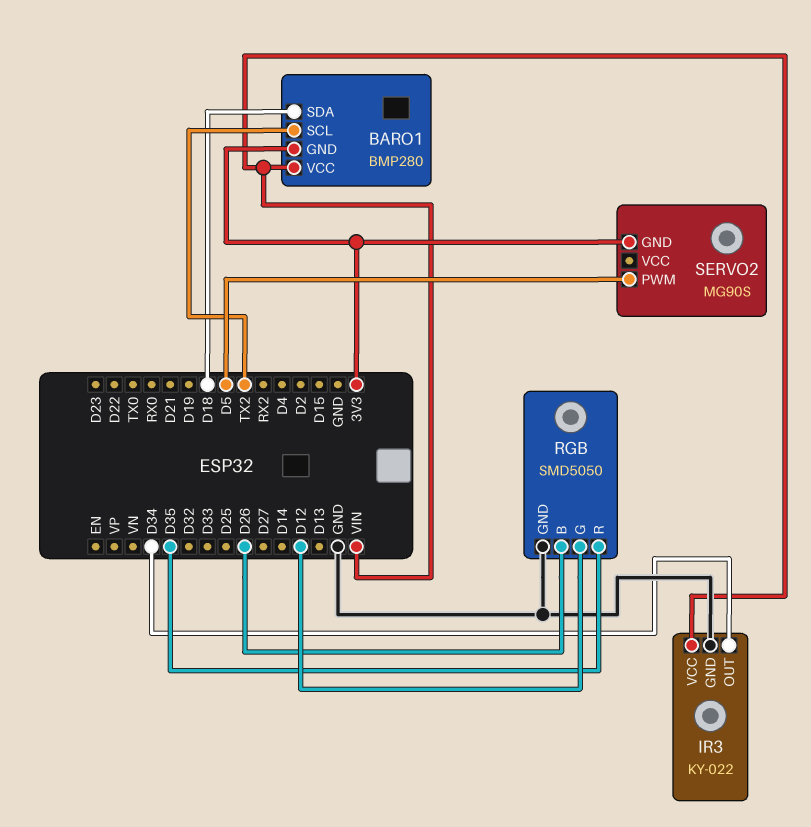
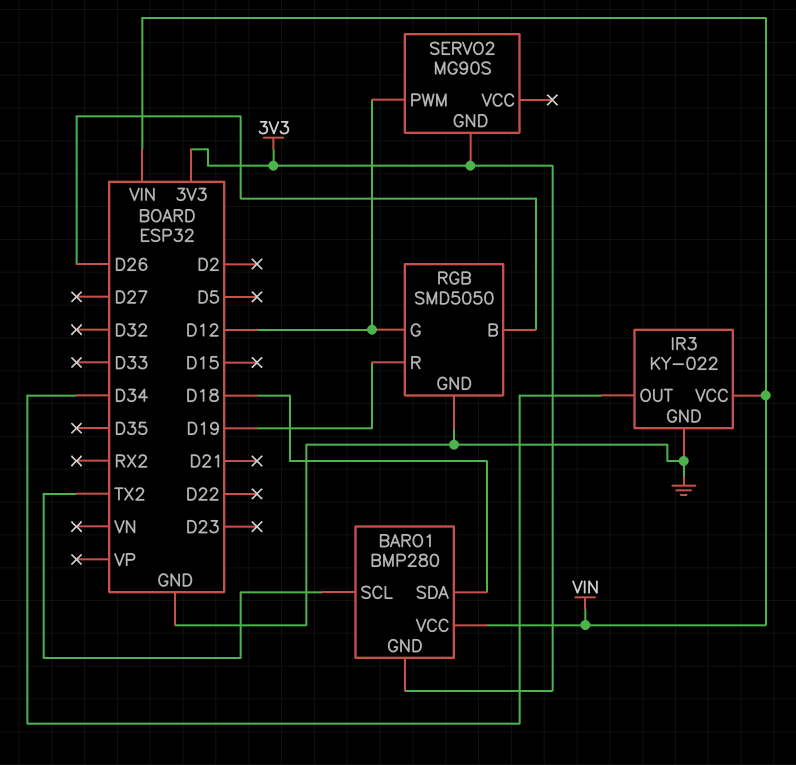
RGB pin R: D35 -> D19
SERVO2 pin PWM: D5 -> D12

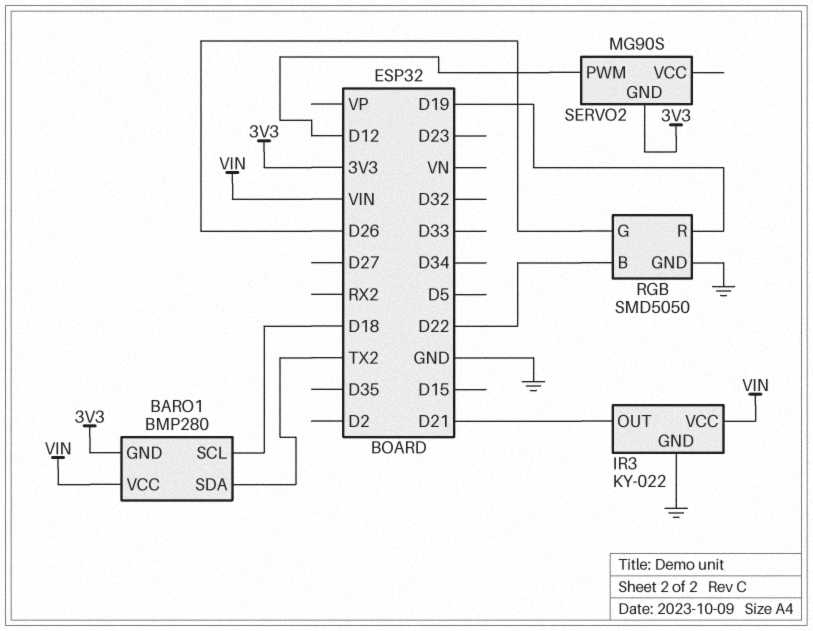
BARO1 pin SCL: TX2 -> D18
BARO1 pin SDA: D18 -> TX2
IR3 pin OUT: D34 -> D21
RGB pin B: D26 -> D22
RGB pin G: D12 -> D26

